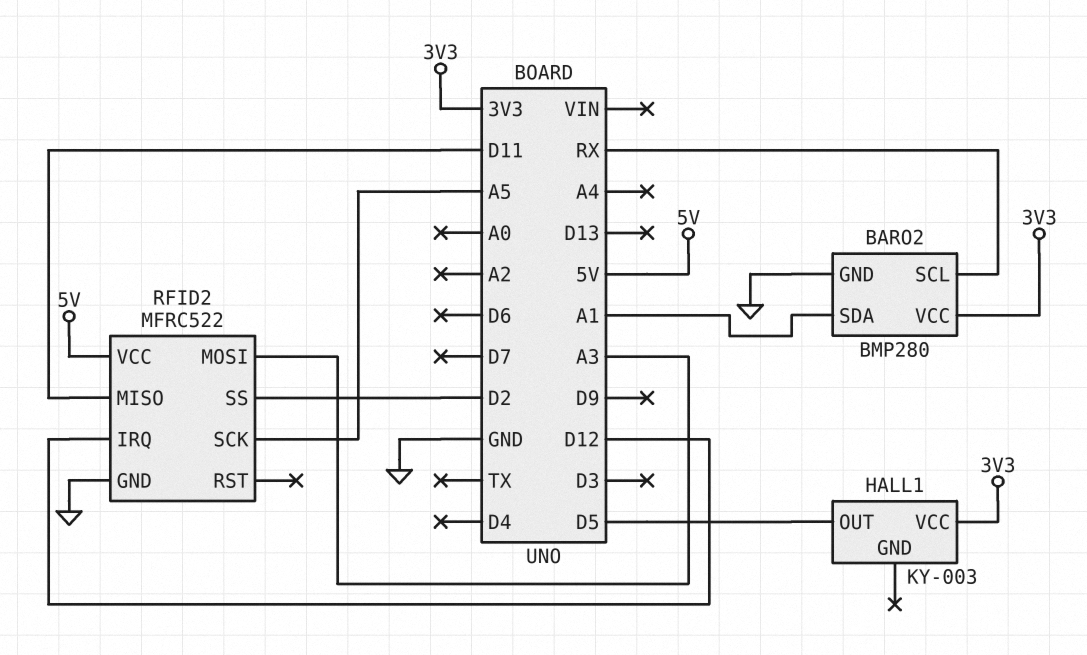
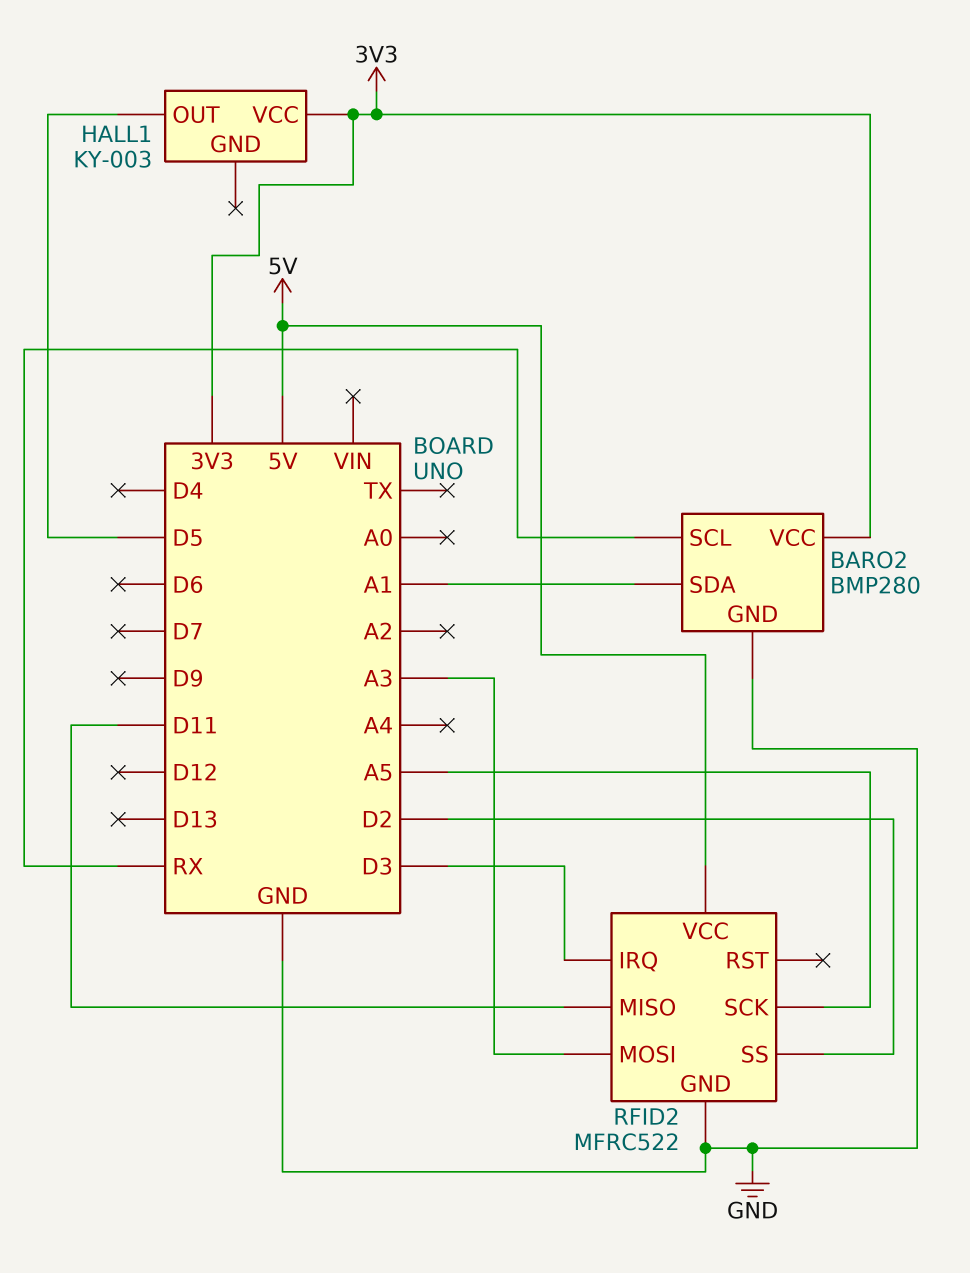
RFID2 pin IRQ: D12 -> D3

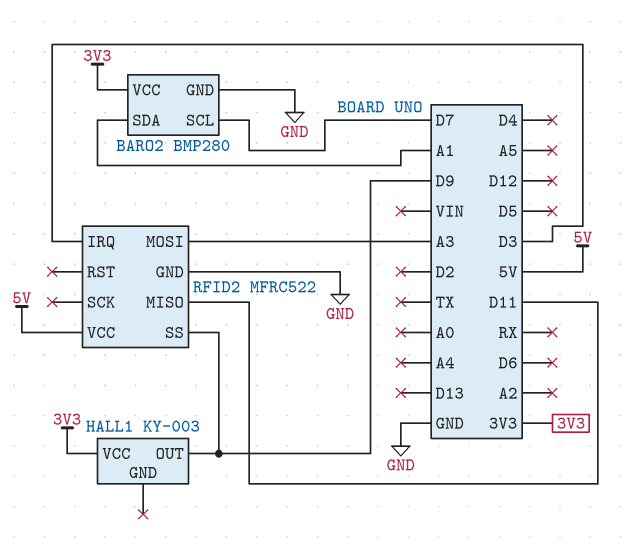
BARO2 pin SCL: RX -> D7
HALL1 pin OUT: D5 -> D9
RFID2 pin SCK: A5 -> none
RFID2 pin SS: D2 -> D9

